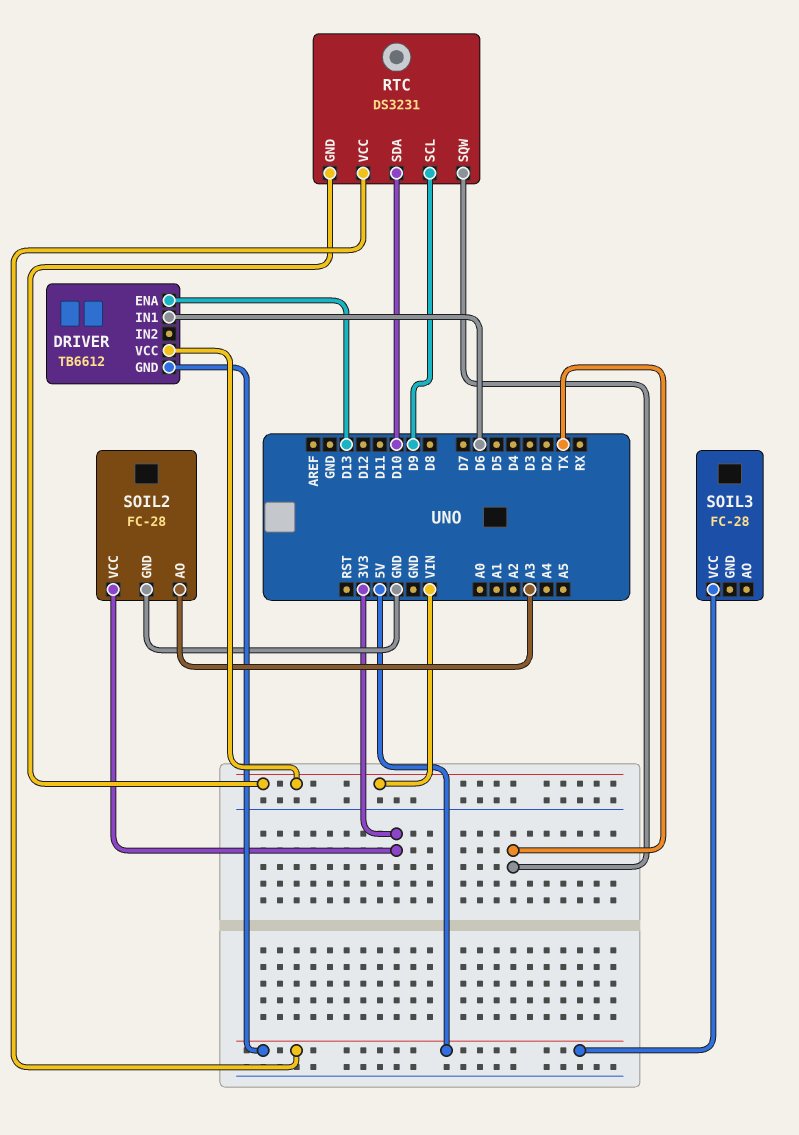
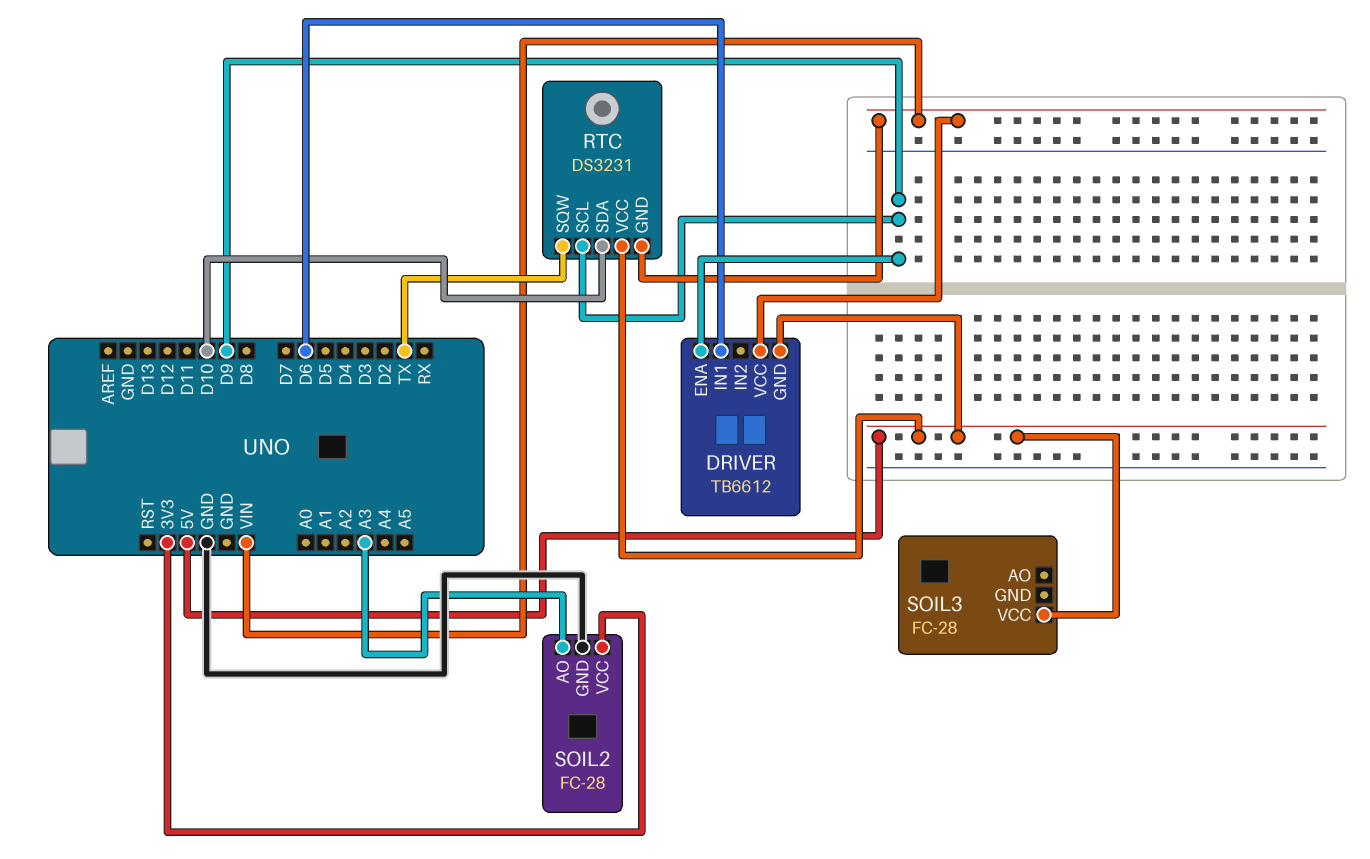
DRIVER pin ENA: D13 -> D9

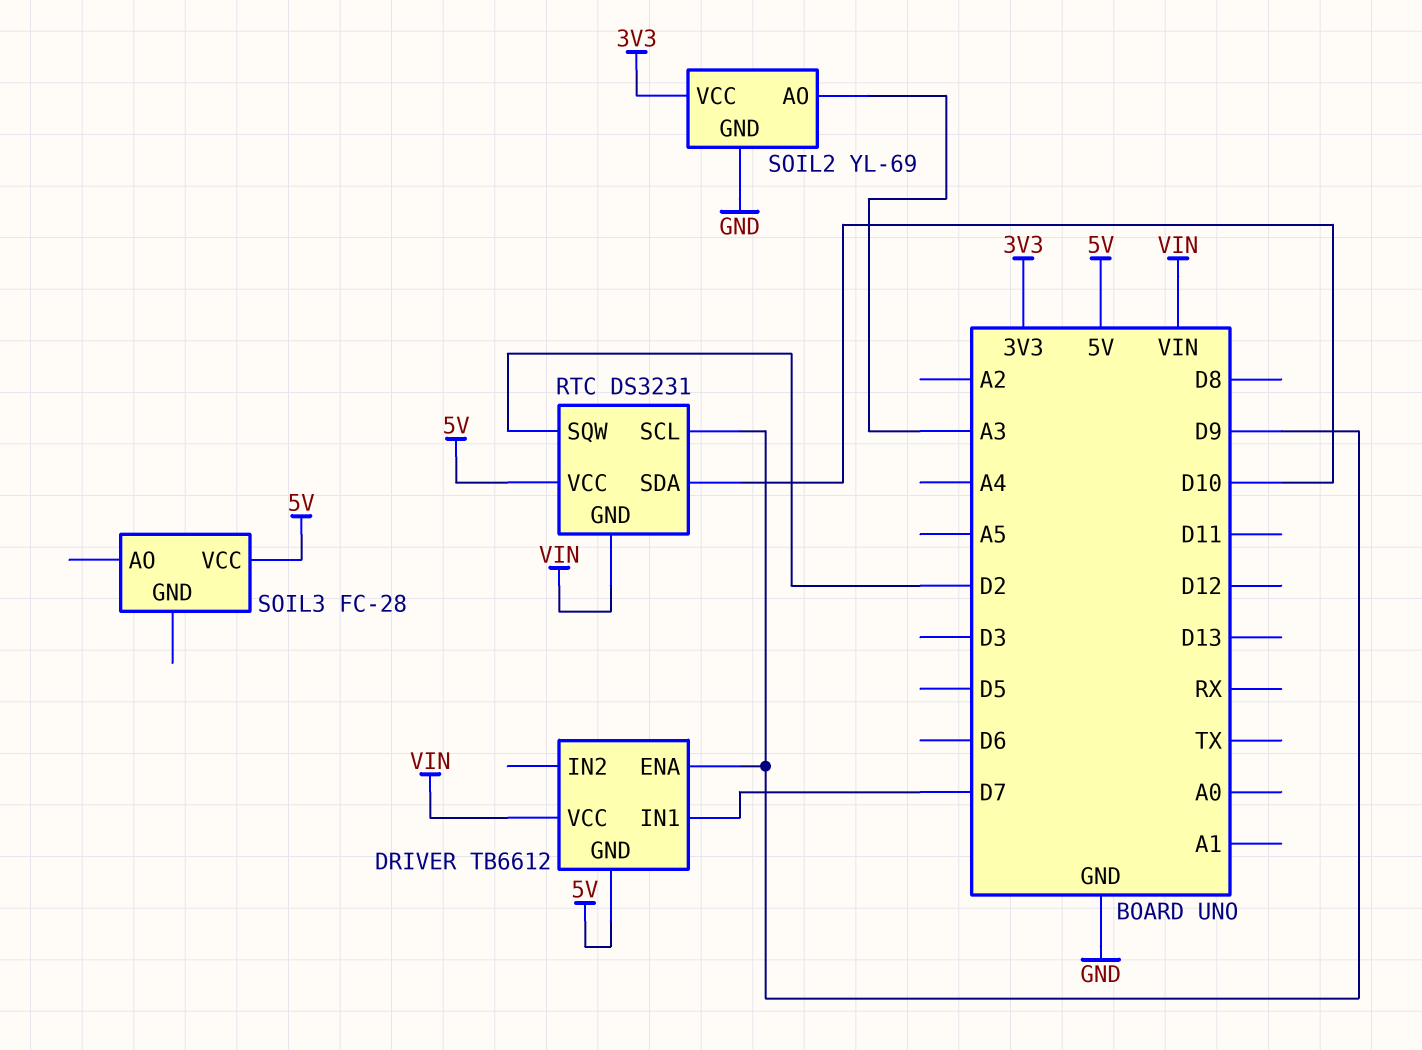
DRIVER pin IN1: D6 -> D7
RTC pin SQW: TX -> D2
SOIL2: FC-28 -> YL-69

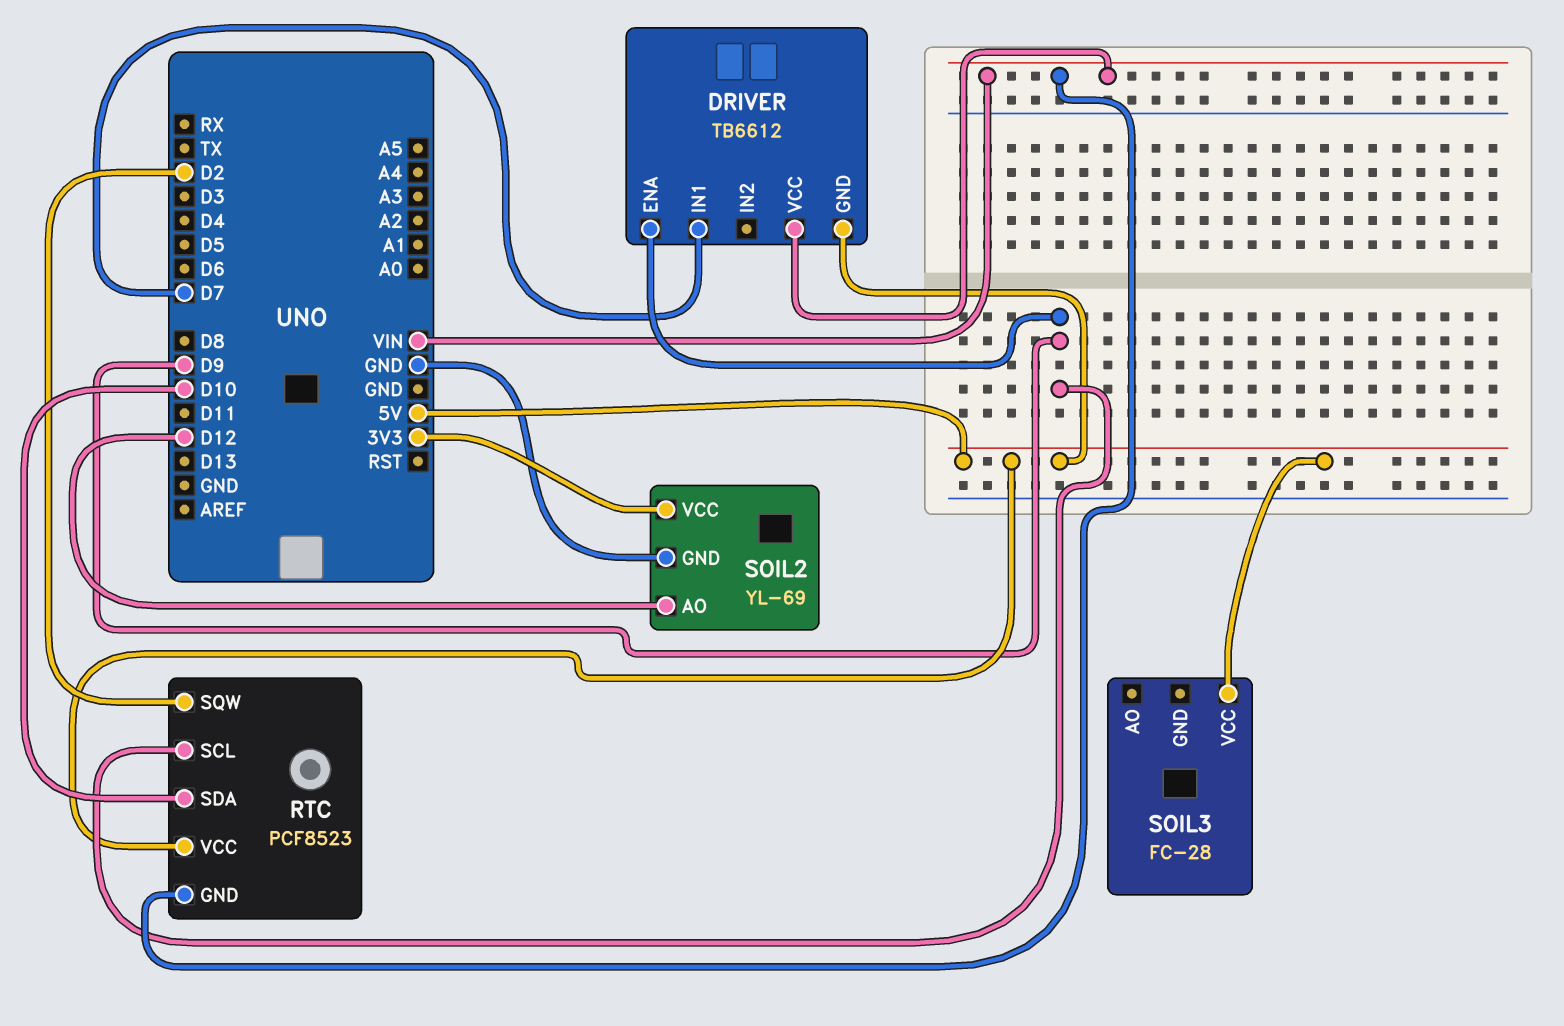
RTC: DS3231 -> PCF8523
SOIL2 pin AO: A3 -> D12

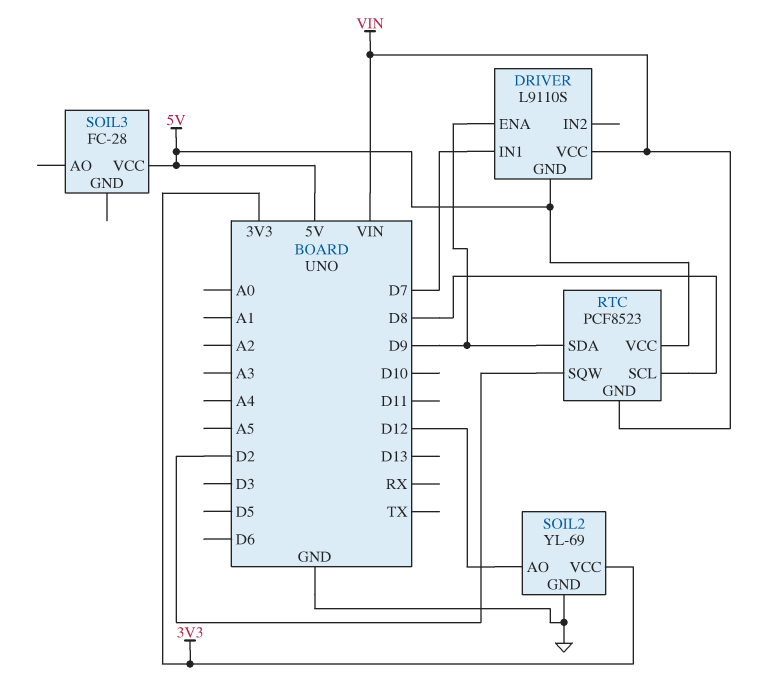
DRIVER: TB6612 -> L9110S
RTC pin SCL: D9 -> D8
RTC pin SDA: D10 -> D9

